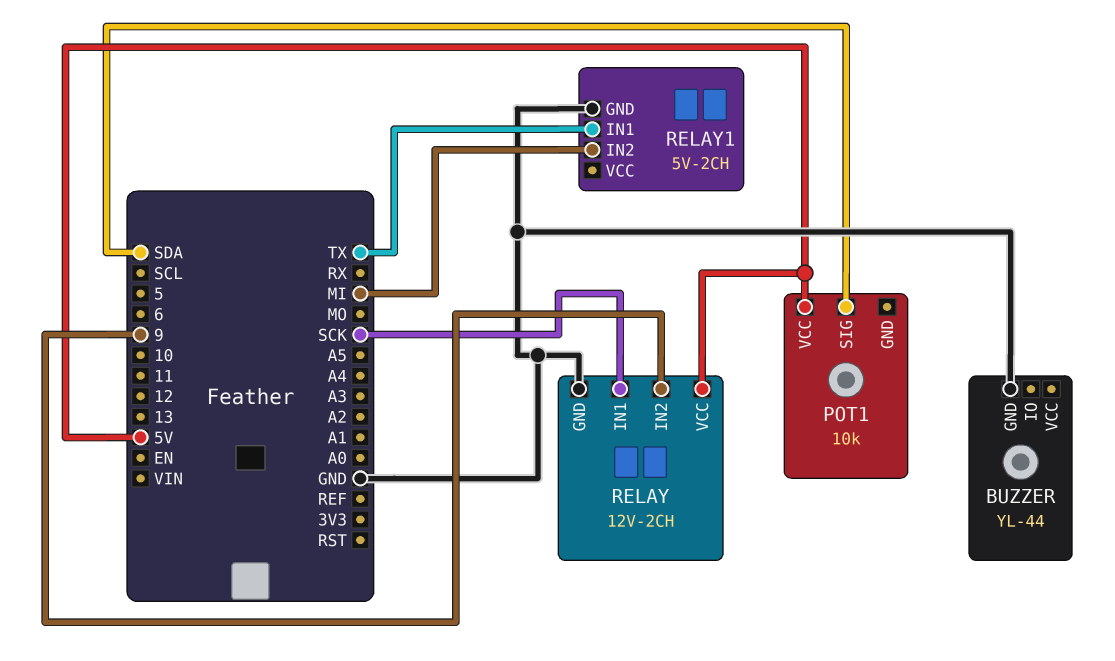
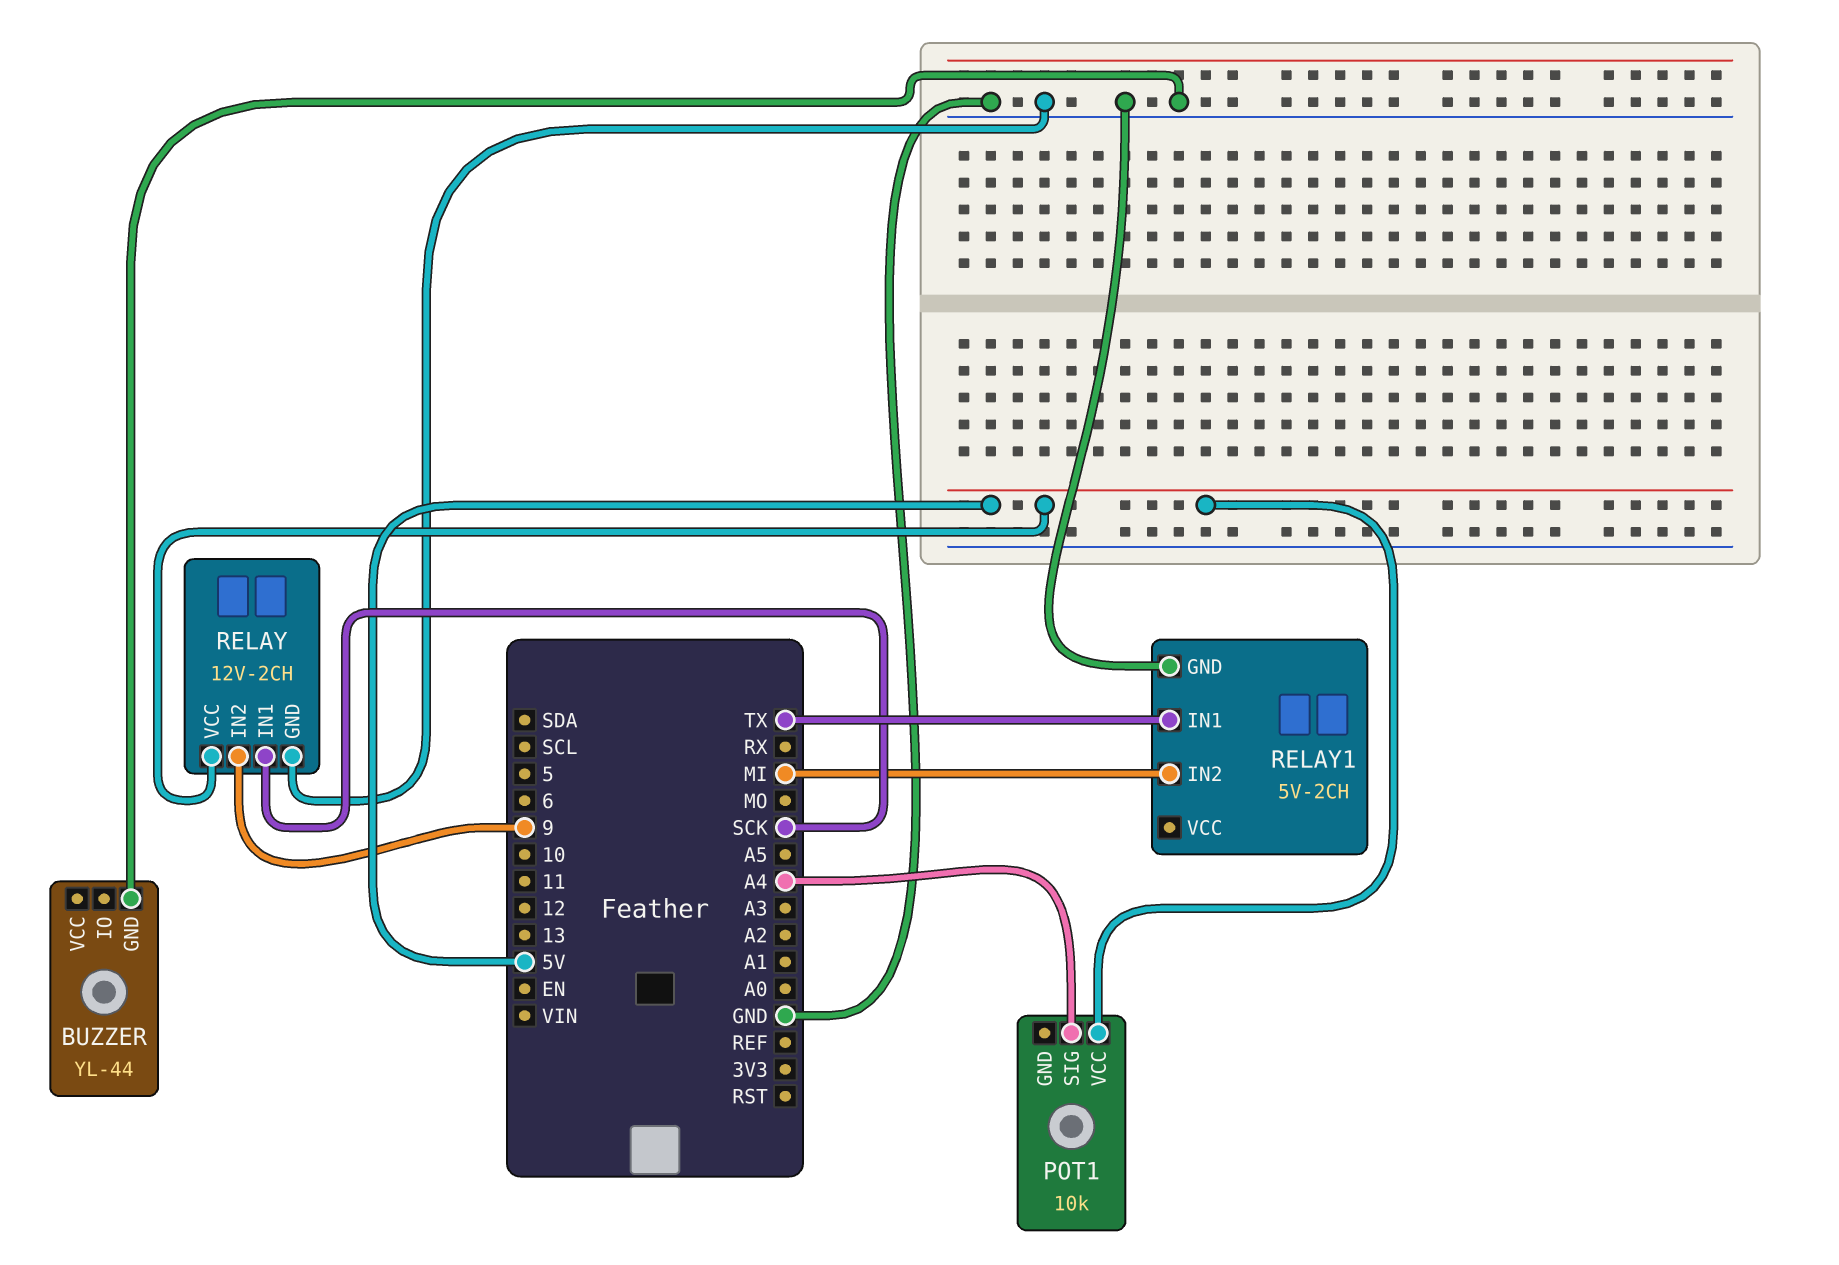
POT1 pin SIG: SDA -> A4

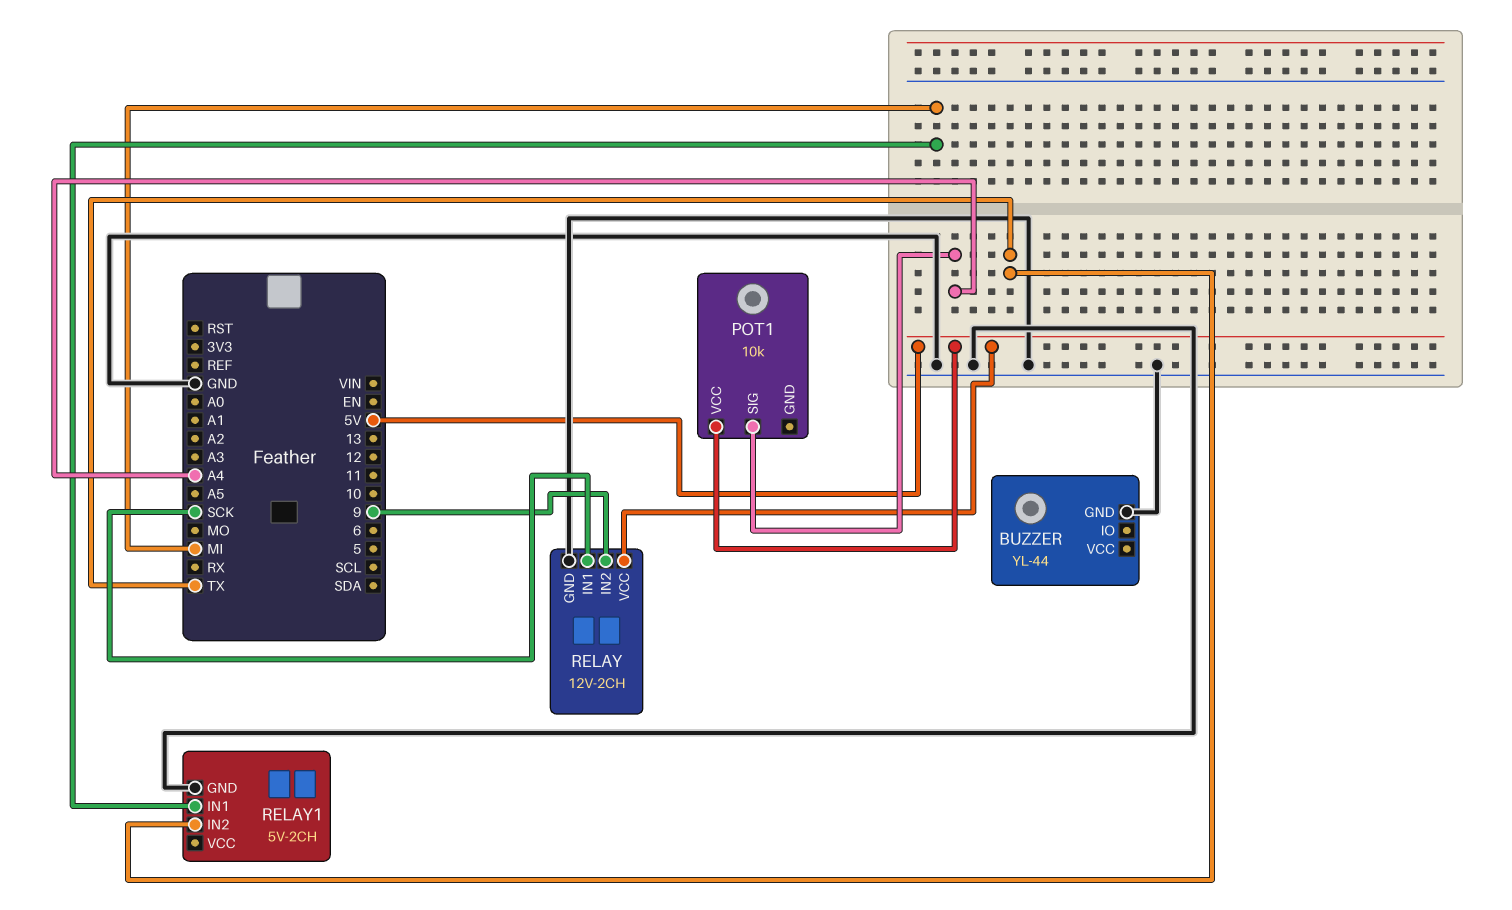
RELAY1 pin IN1: TX -> MI
RELAY1 pin IN2: MI -> TX

